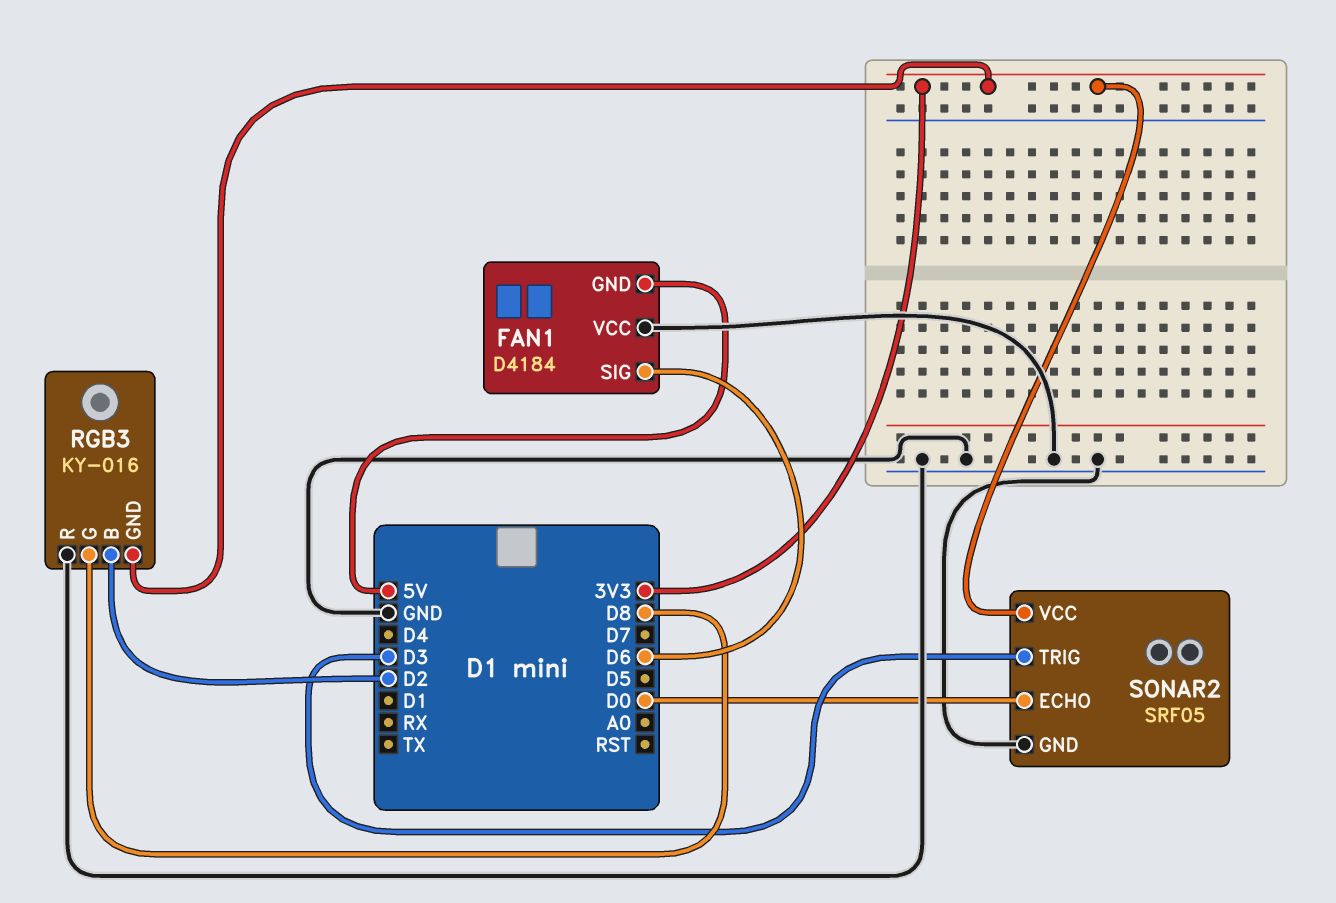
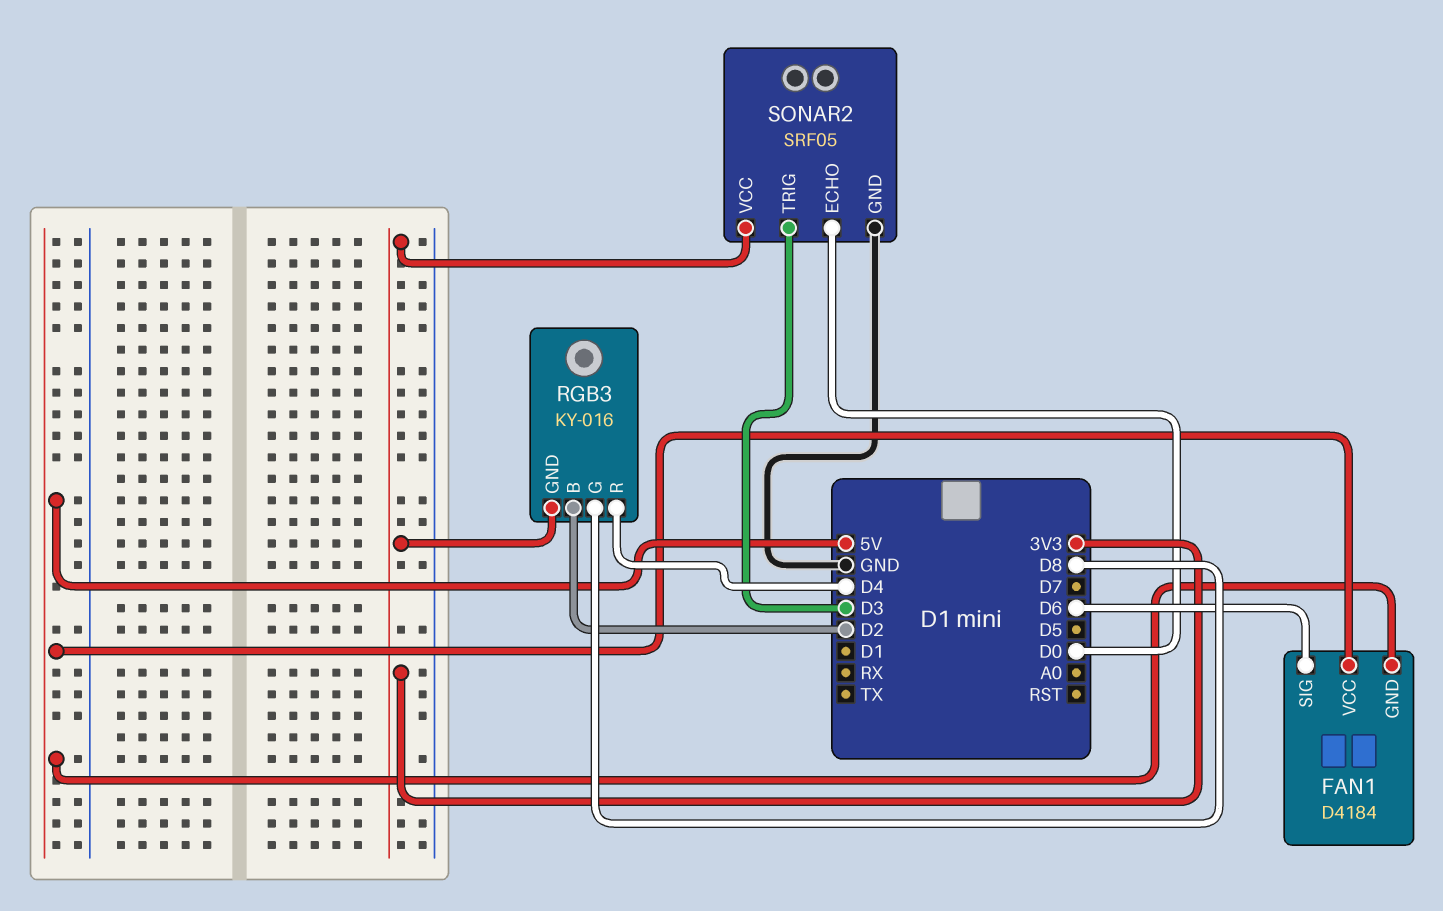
FAN1 pin VCC: GND -> 5V
RGB3 pin R: GND -> D4

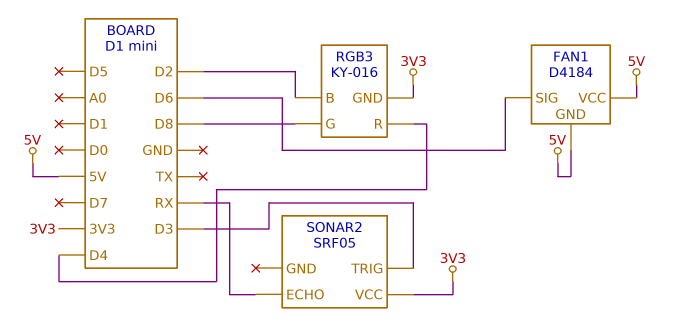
SONAR2 pin ECHO: D0 -> RX
SONAR2 pin GND: GND -> none

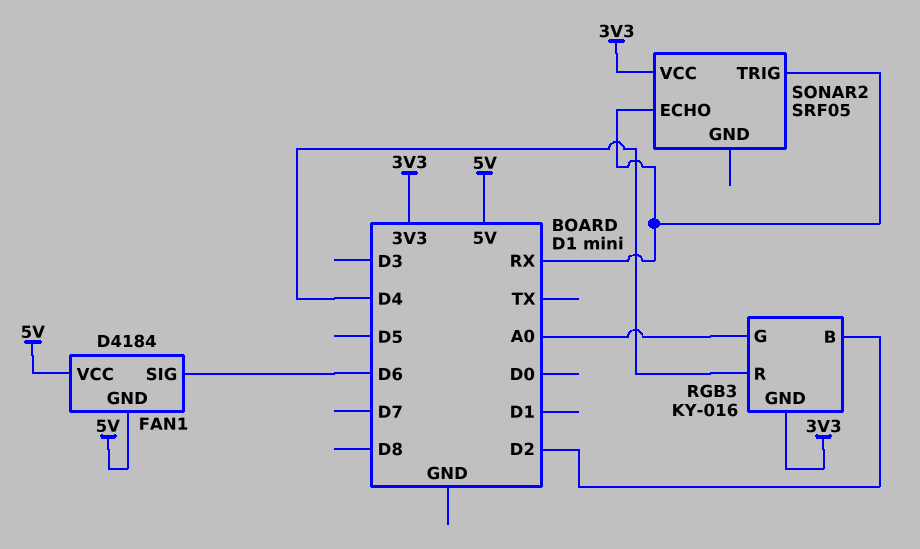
RGB3 pin G: D8 -> A0
SONAR2 pin TRIG: D3 -> RX

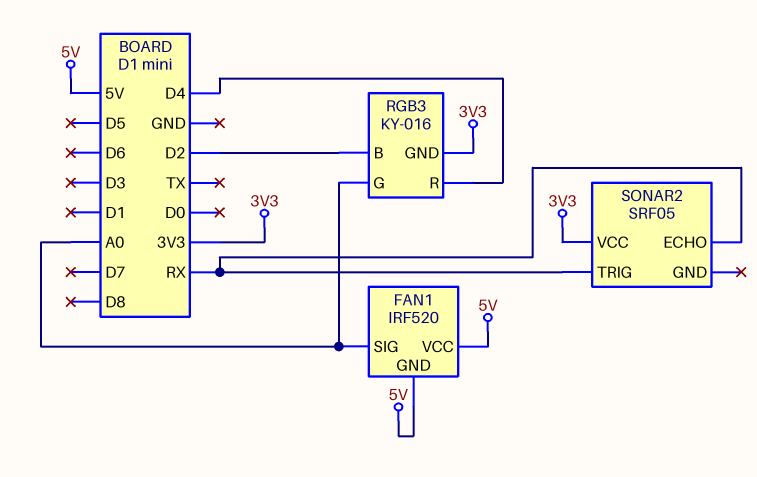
FAN1: D4184 -> IRF520
FAN1 pin SIG: D6 -> A0

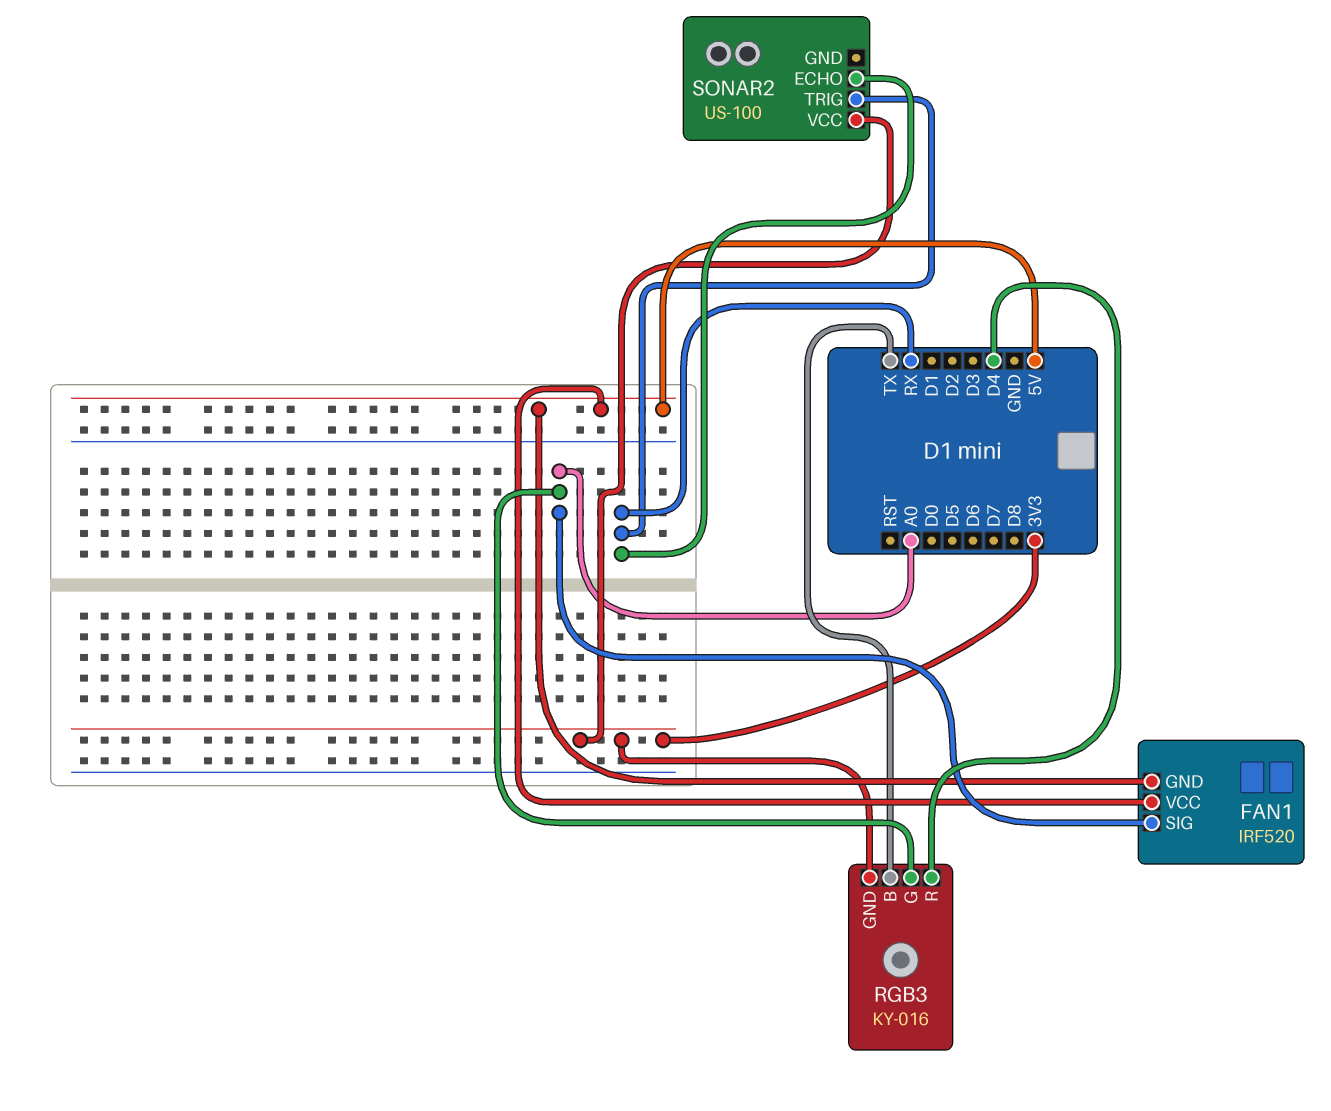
RGB3 pin B: D2 -> TX
SONAR2: SRF05 -> US-100

